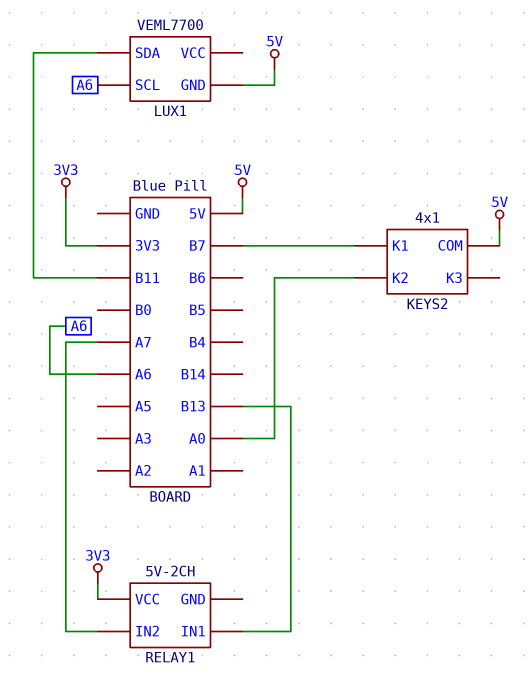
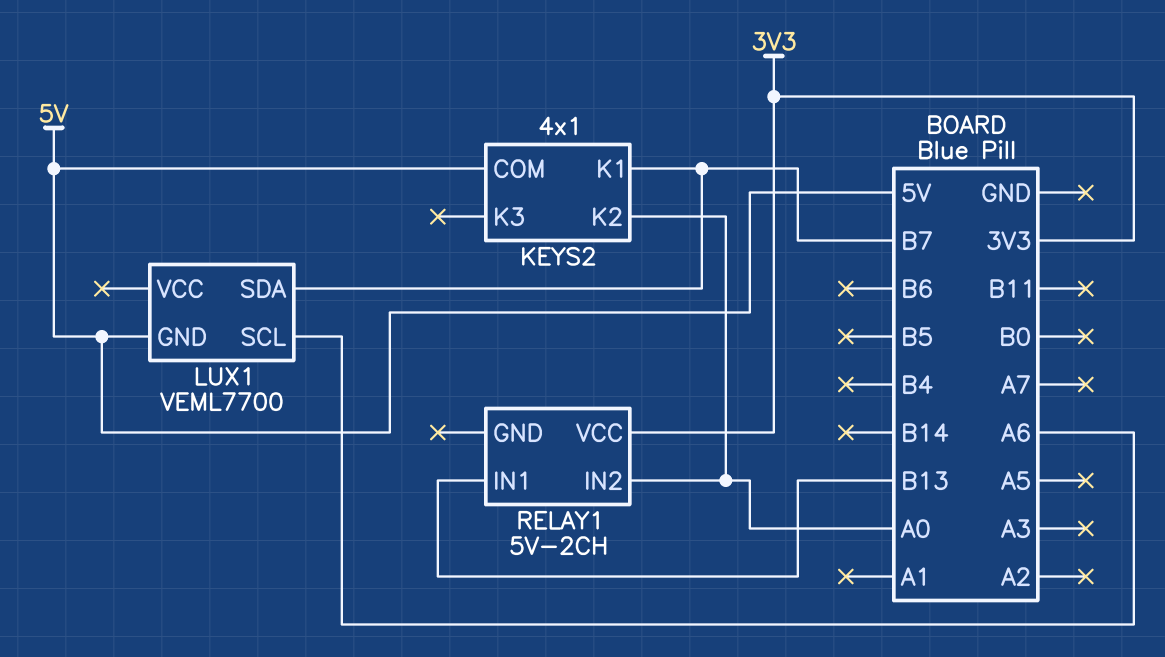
LUX1 pin SDA: B11 -> B7
RELAY1 pin IN2: A7 -> A0

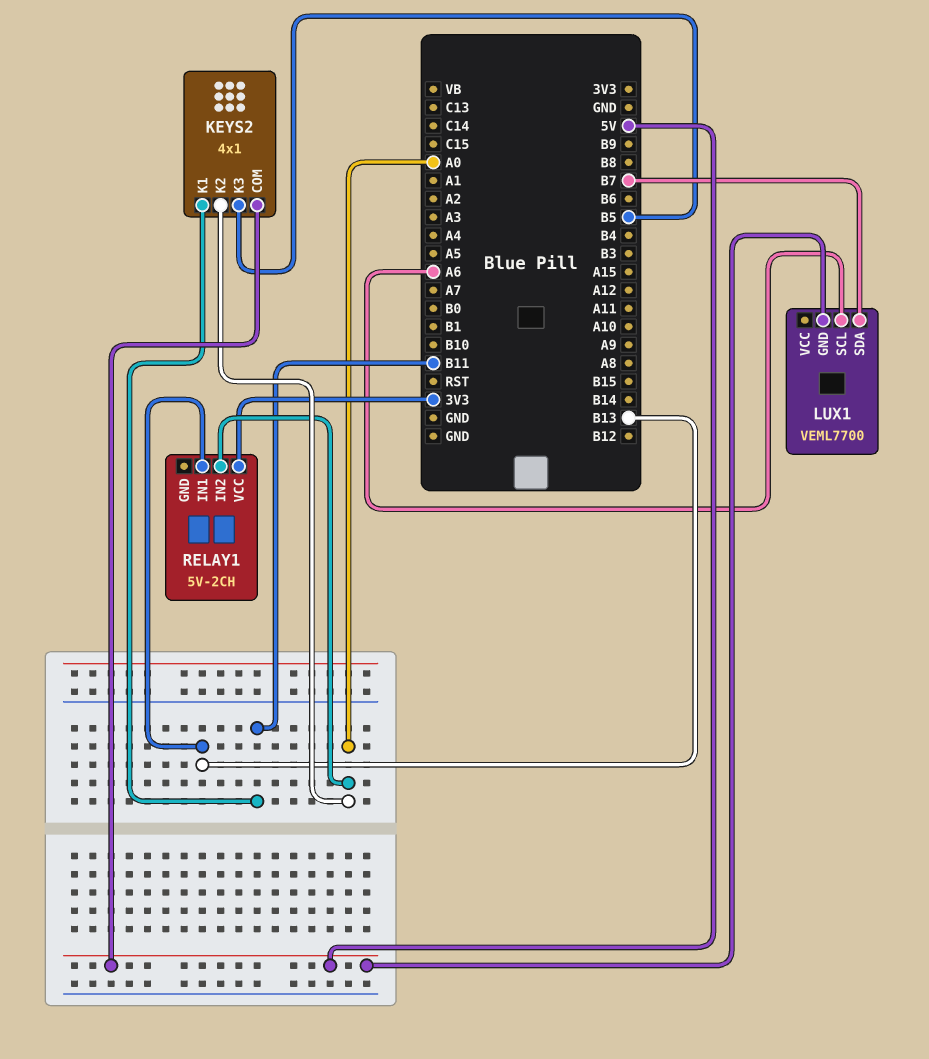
KEYS2 pin K1: B7 -> B11
KEYS2 pin K3: none -> B5

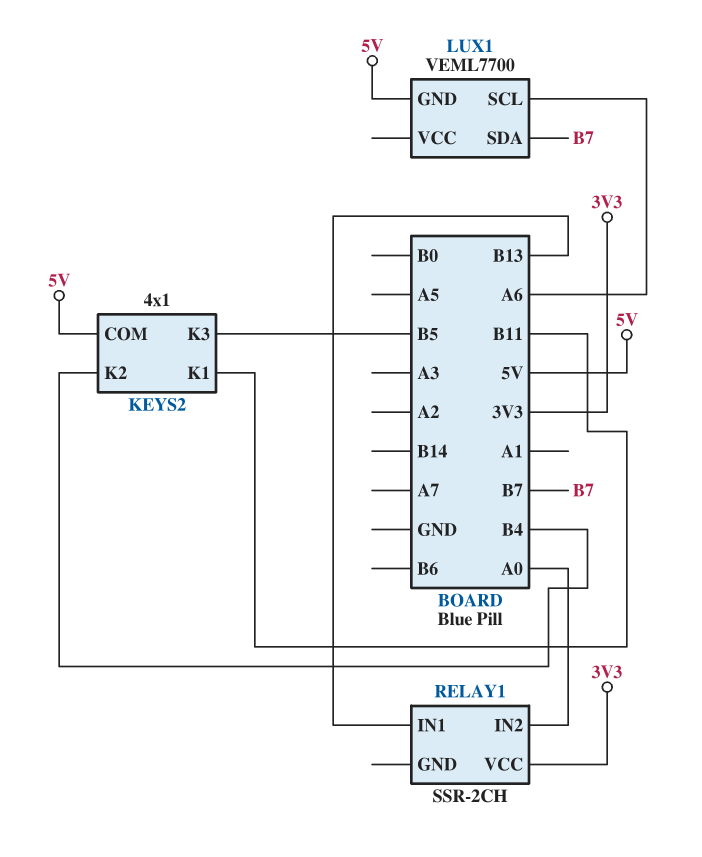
KEYS2 pin K2: A0 -> B4
RELAY1: 5V-2CH -> SSR-2CH

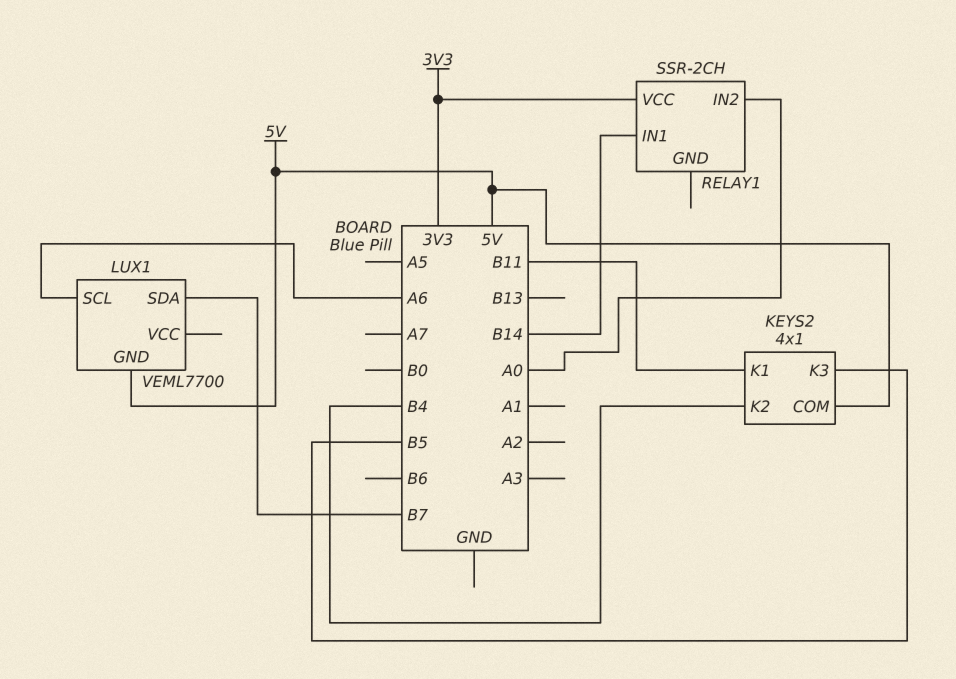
RELAY1 pin IN1: B13 -> B14

